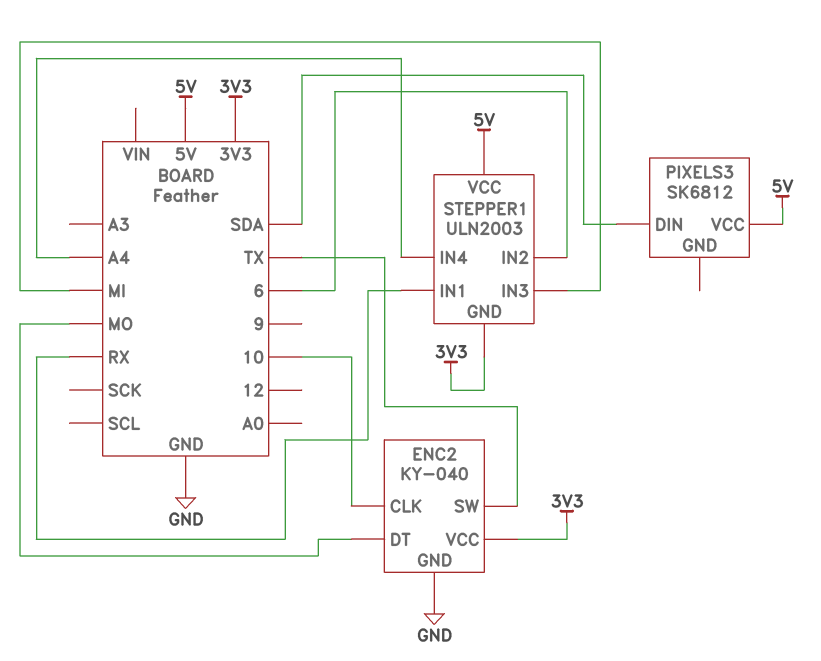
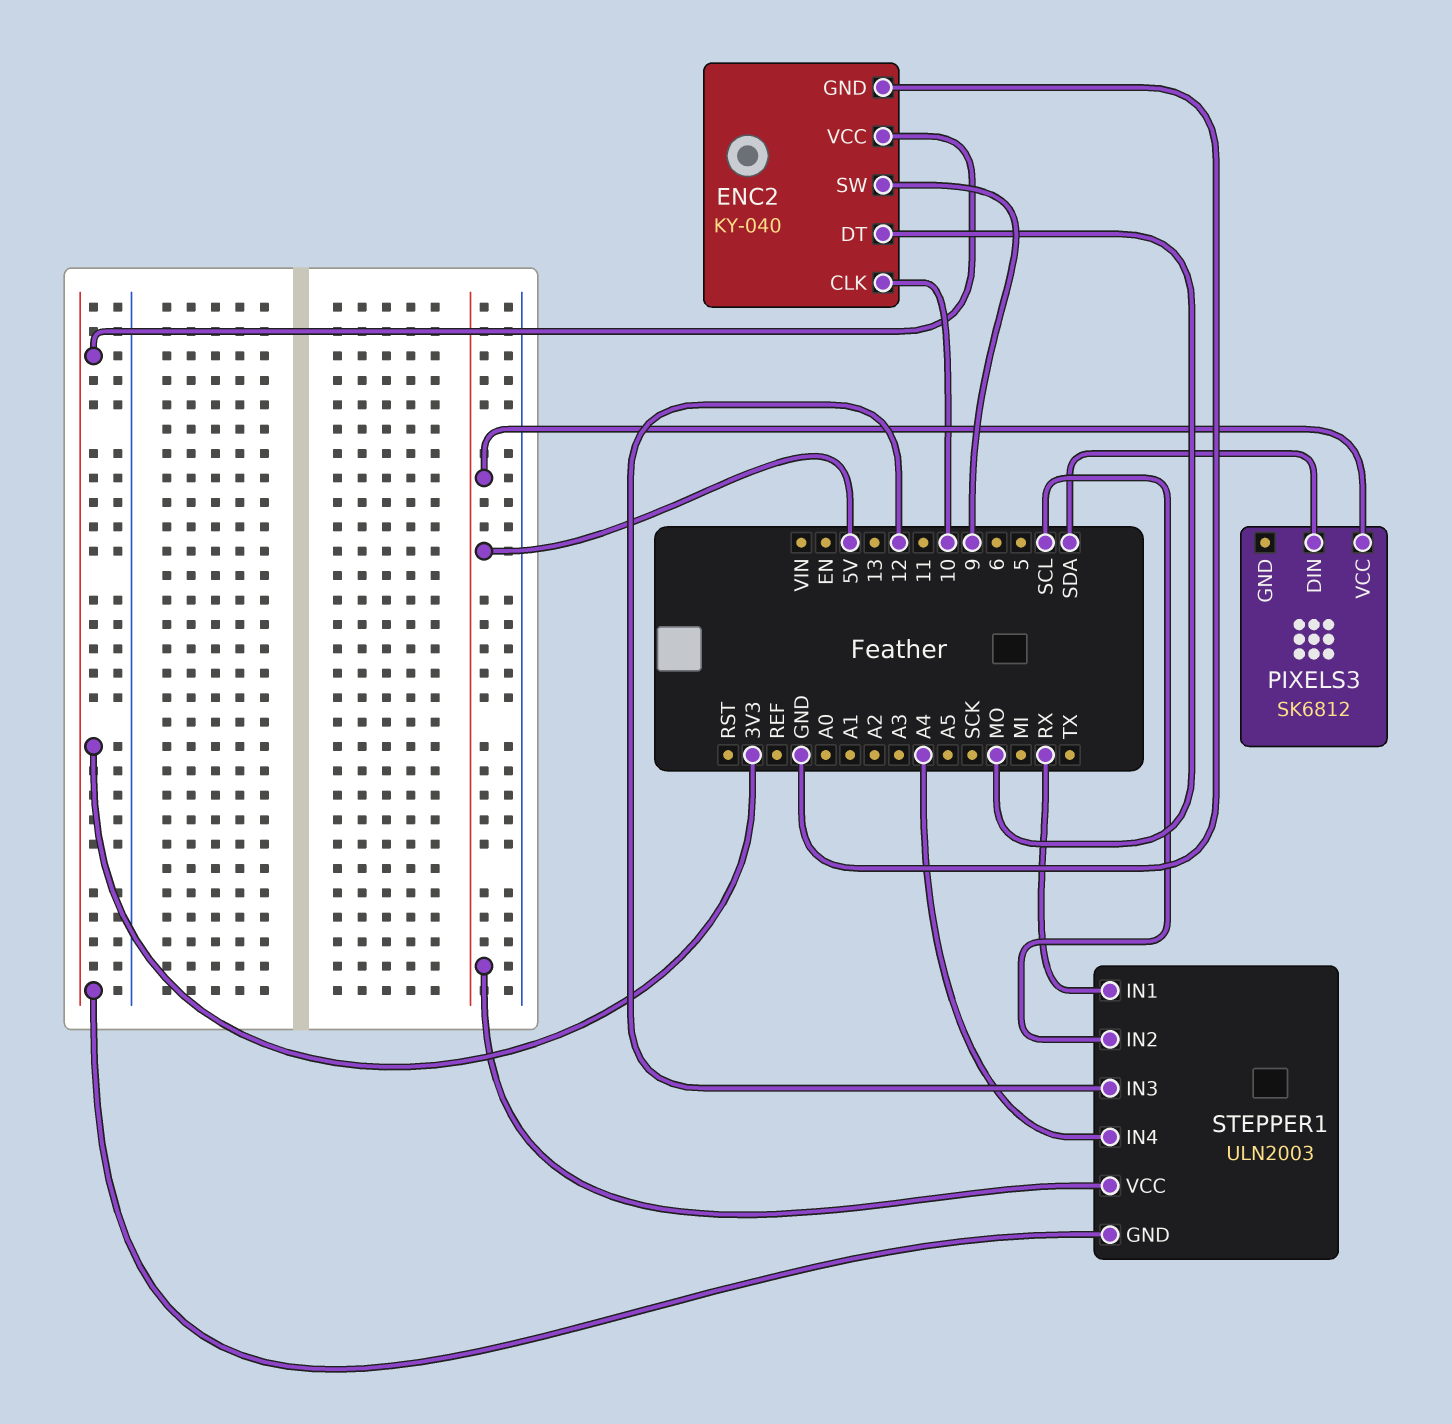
ENC2 pin SW: TX -> 9
STEPPER1 pin IN2: 6 -> SCL
STEPPER1 pin IN3: MI -> 12

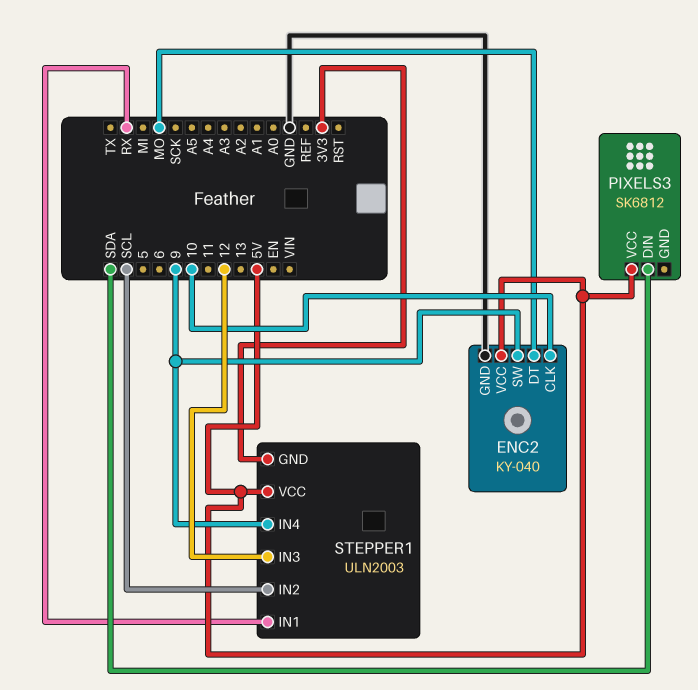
ENC2 pin VCC: 3V3 -> 5V
STEPPER1 pin IN4: A4 -> 9

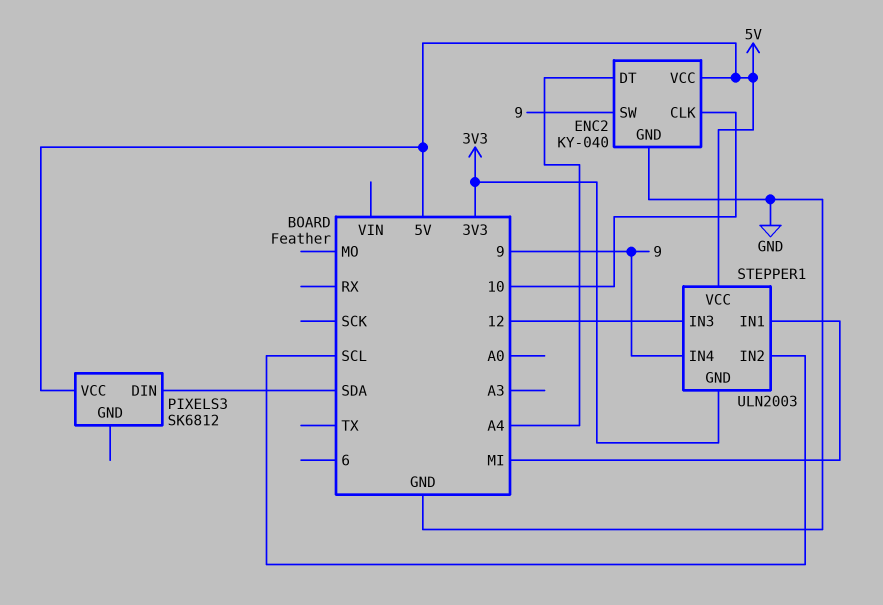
ENC2 pin DT: MO -> A4
STEPPER1 pin IN1: RX -> MI

